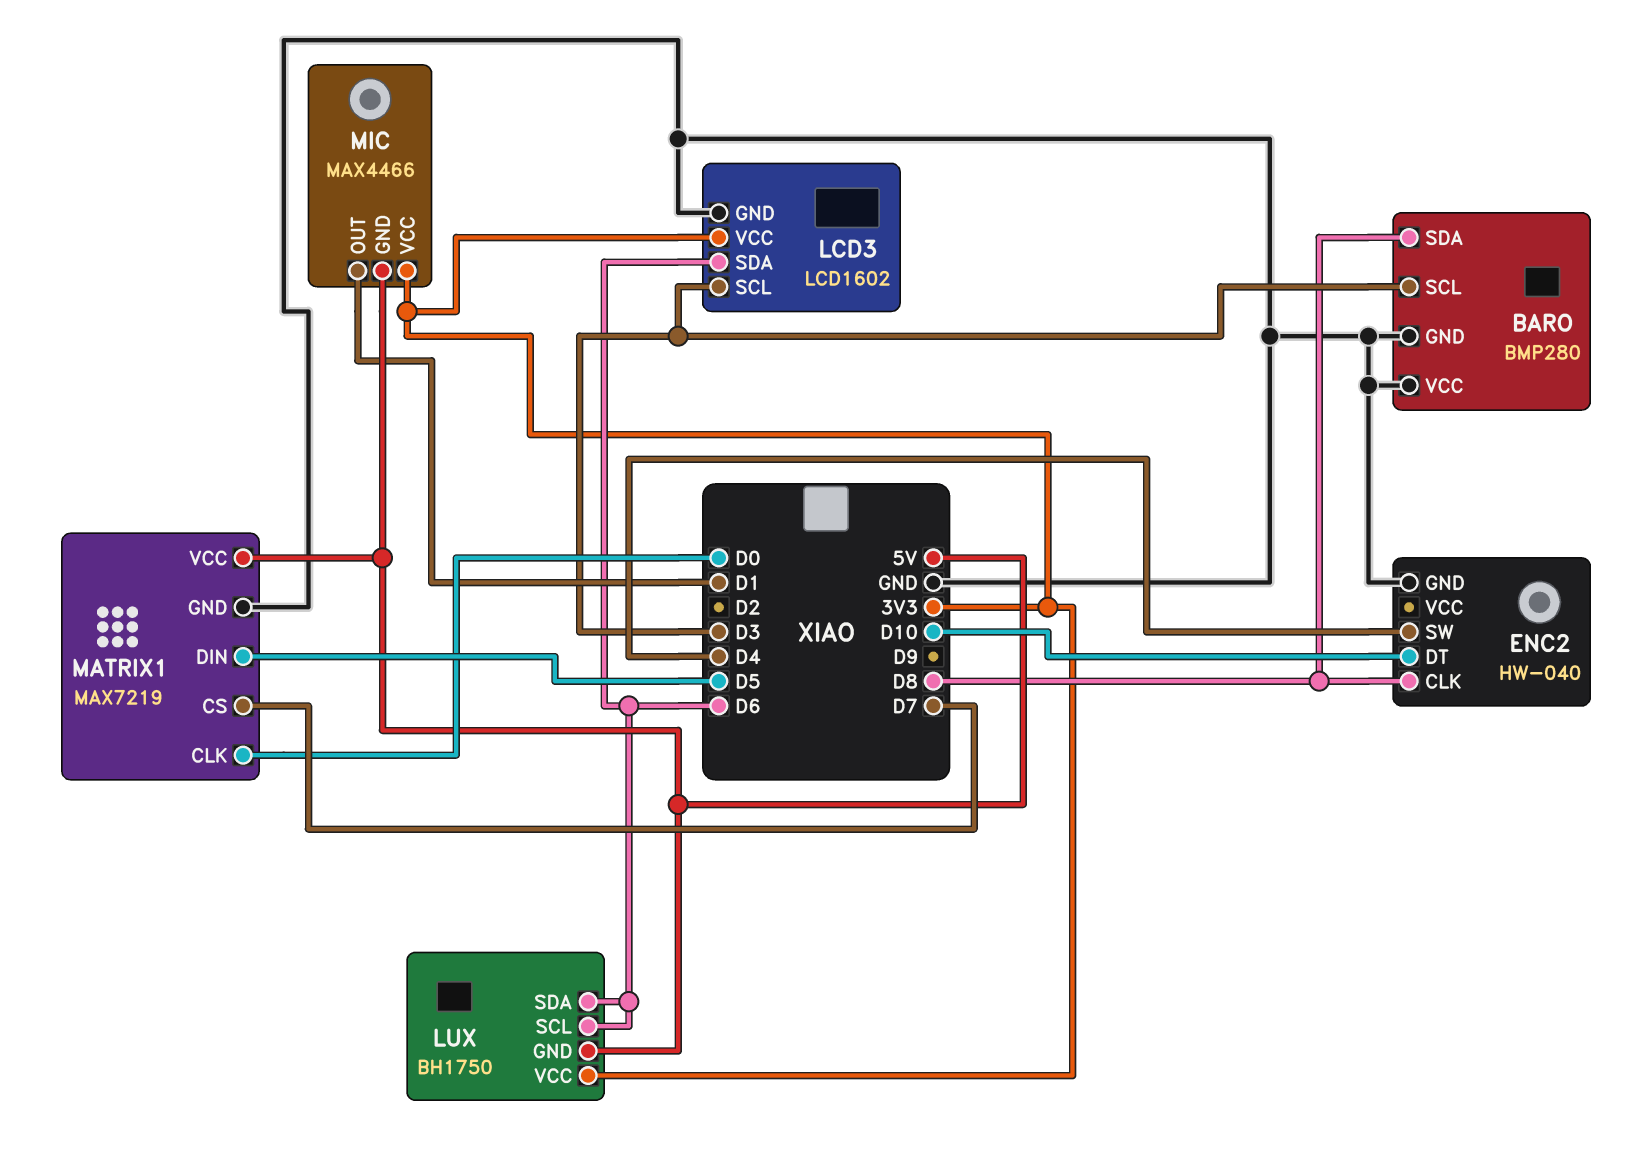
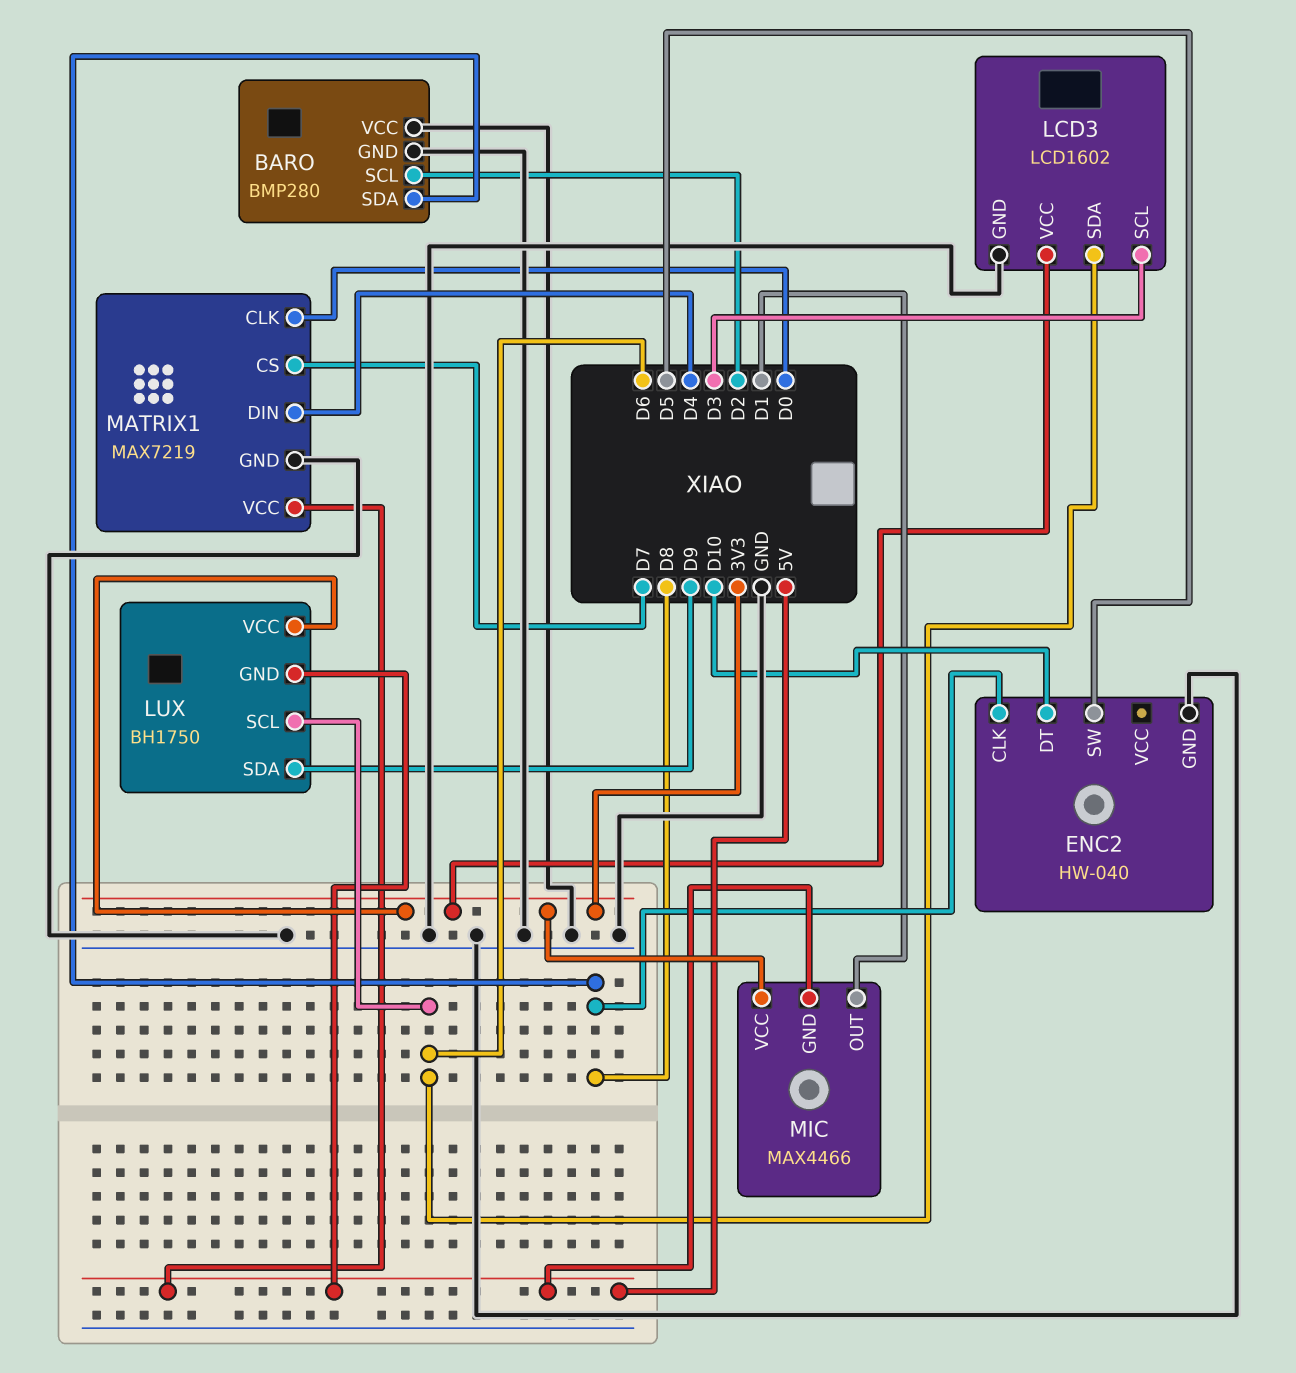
BARO pin SCL: D3 -> D2
ENC2 pin SW: D4 -> D5
LUX pin SDA: D6 -> D9
MATRIX1 pin DIN: D5 -> D4

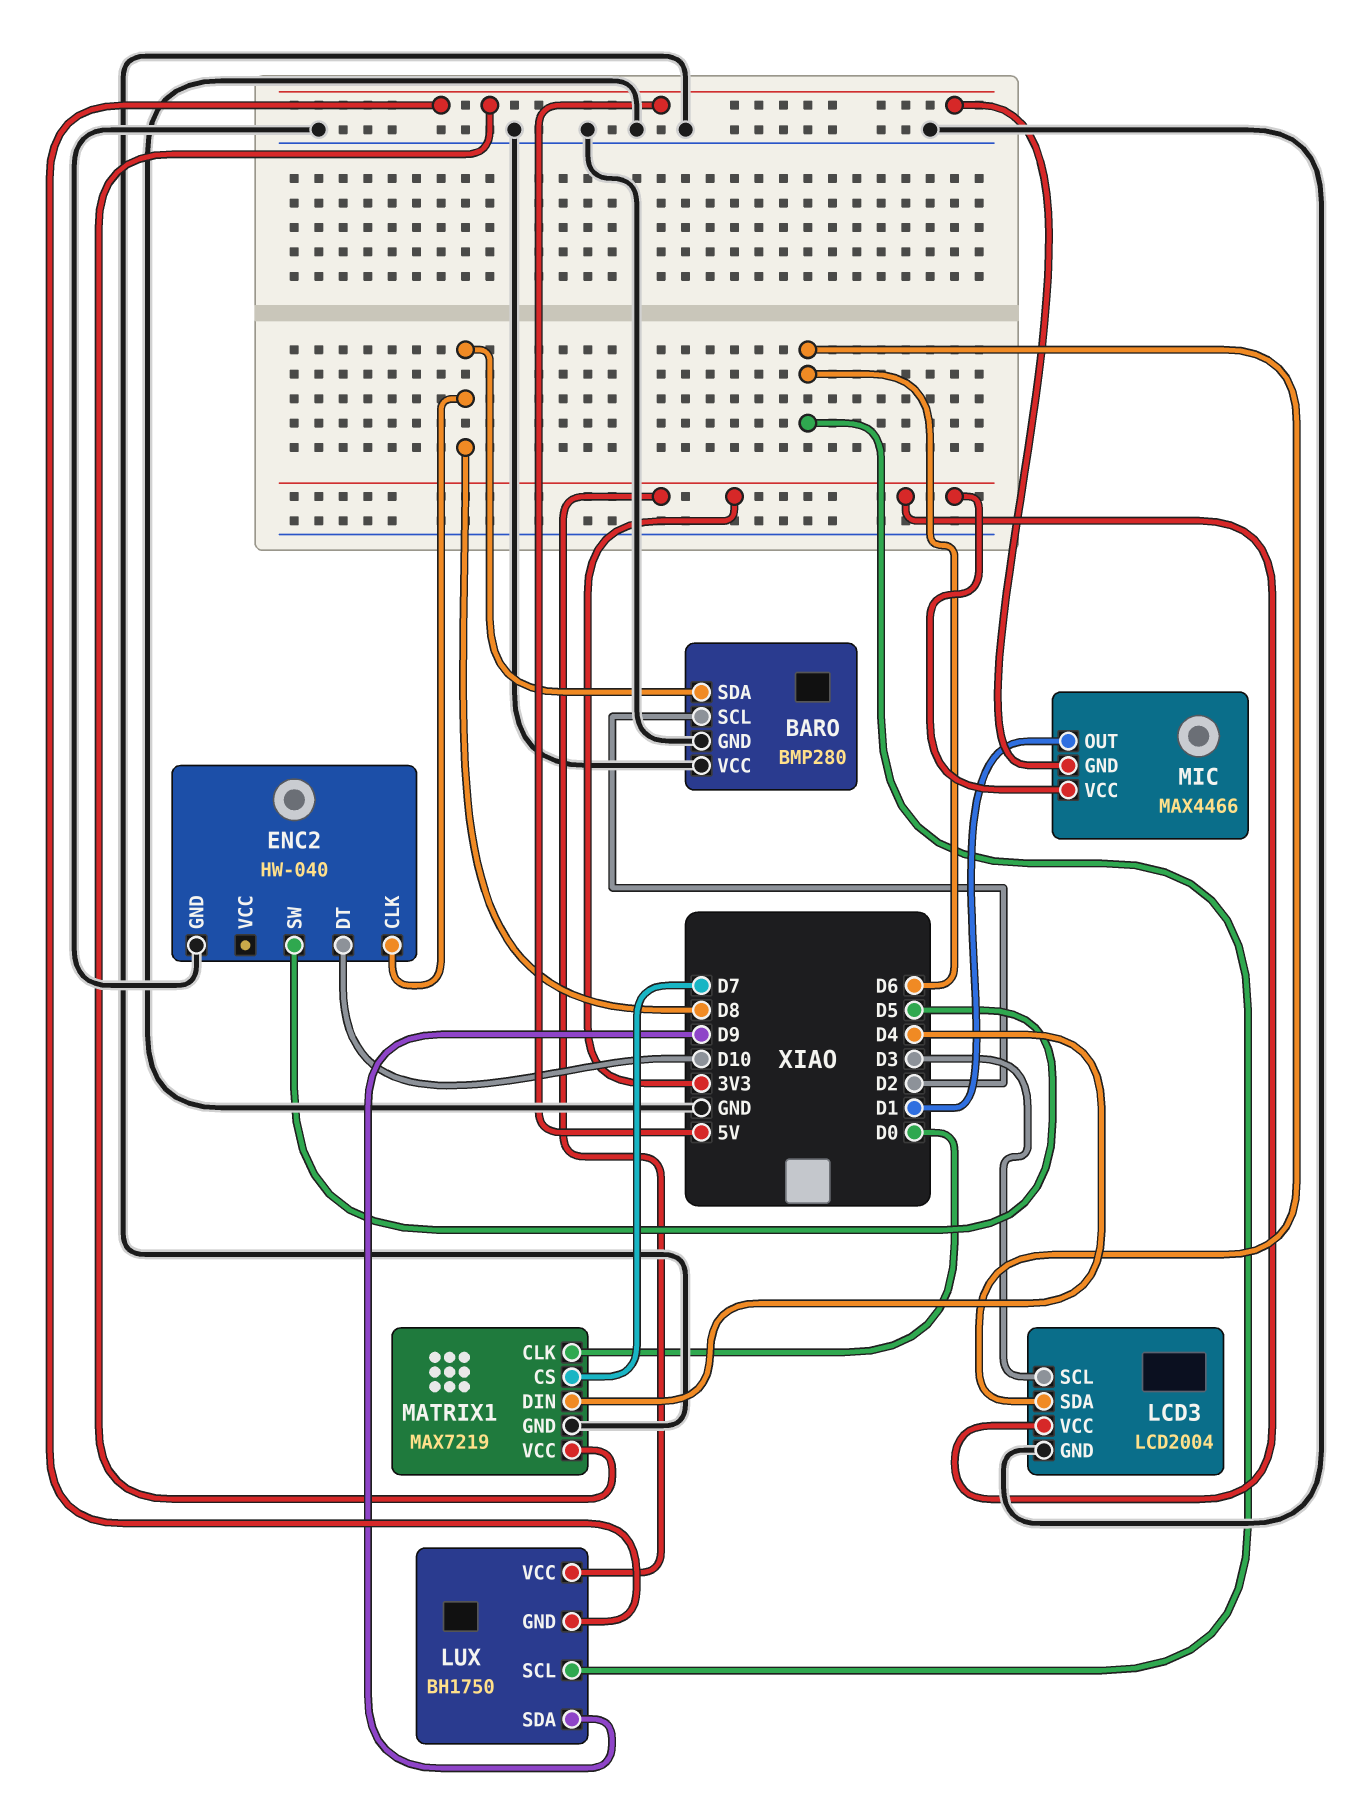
LCD3: LCD1602 -> LCD2004

